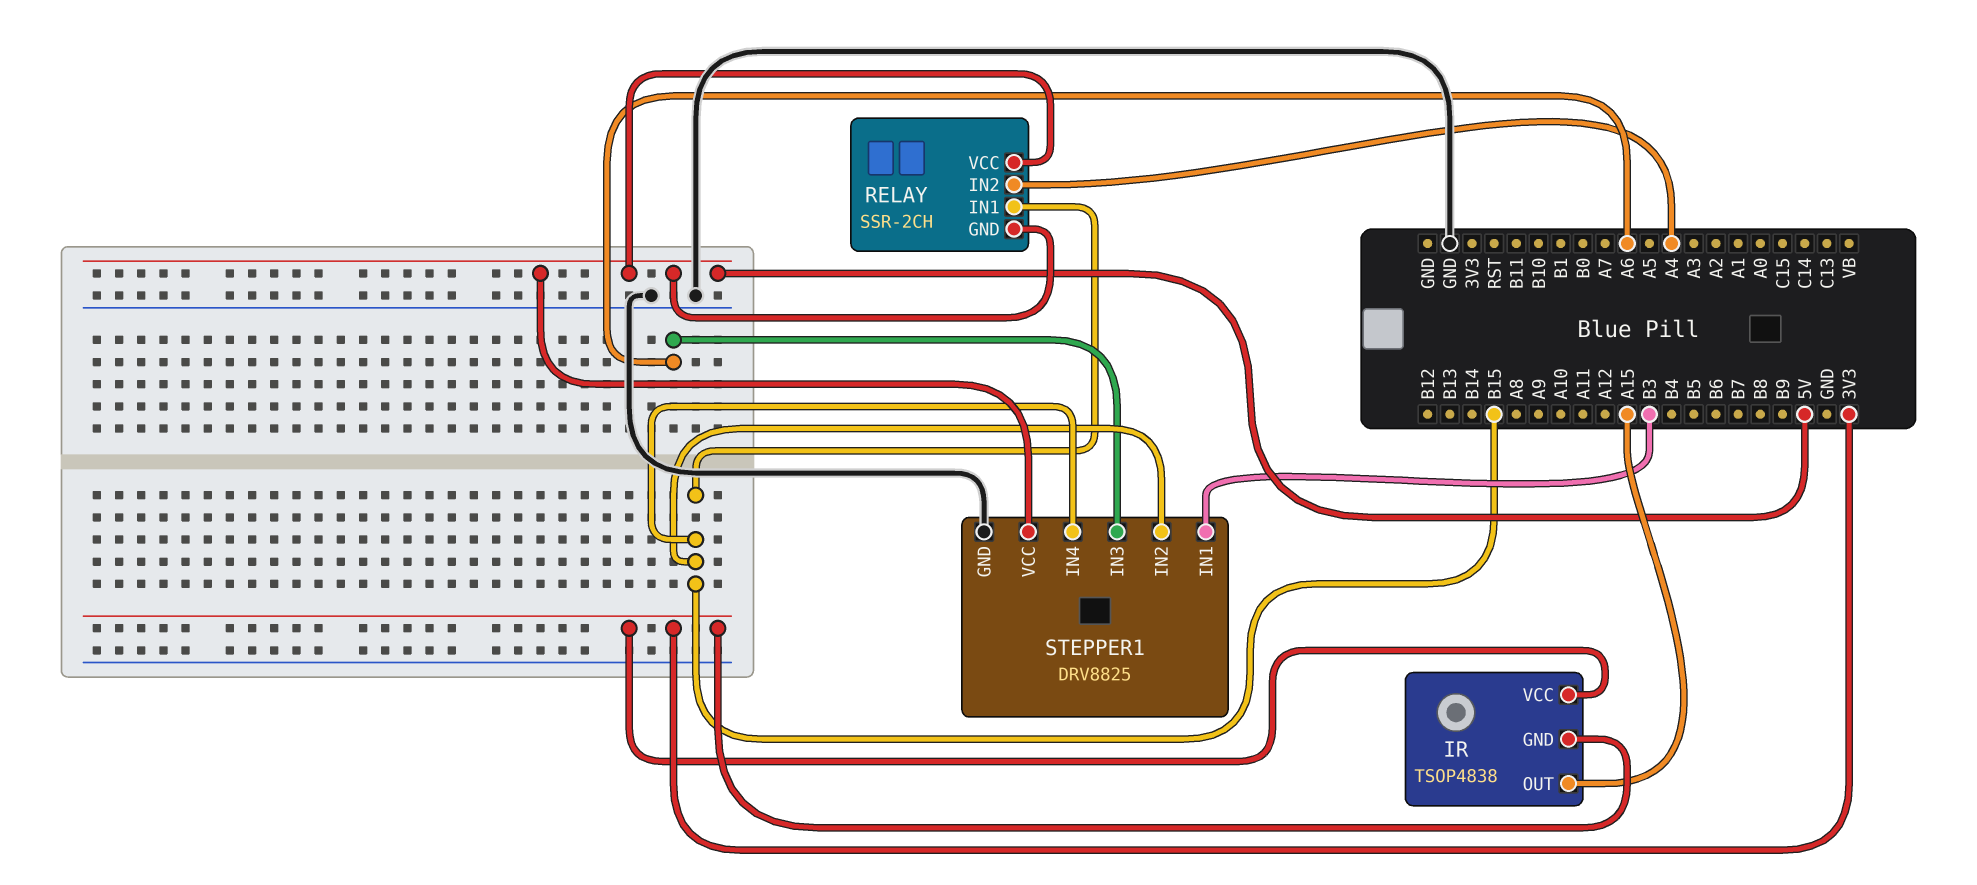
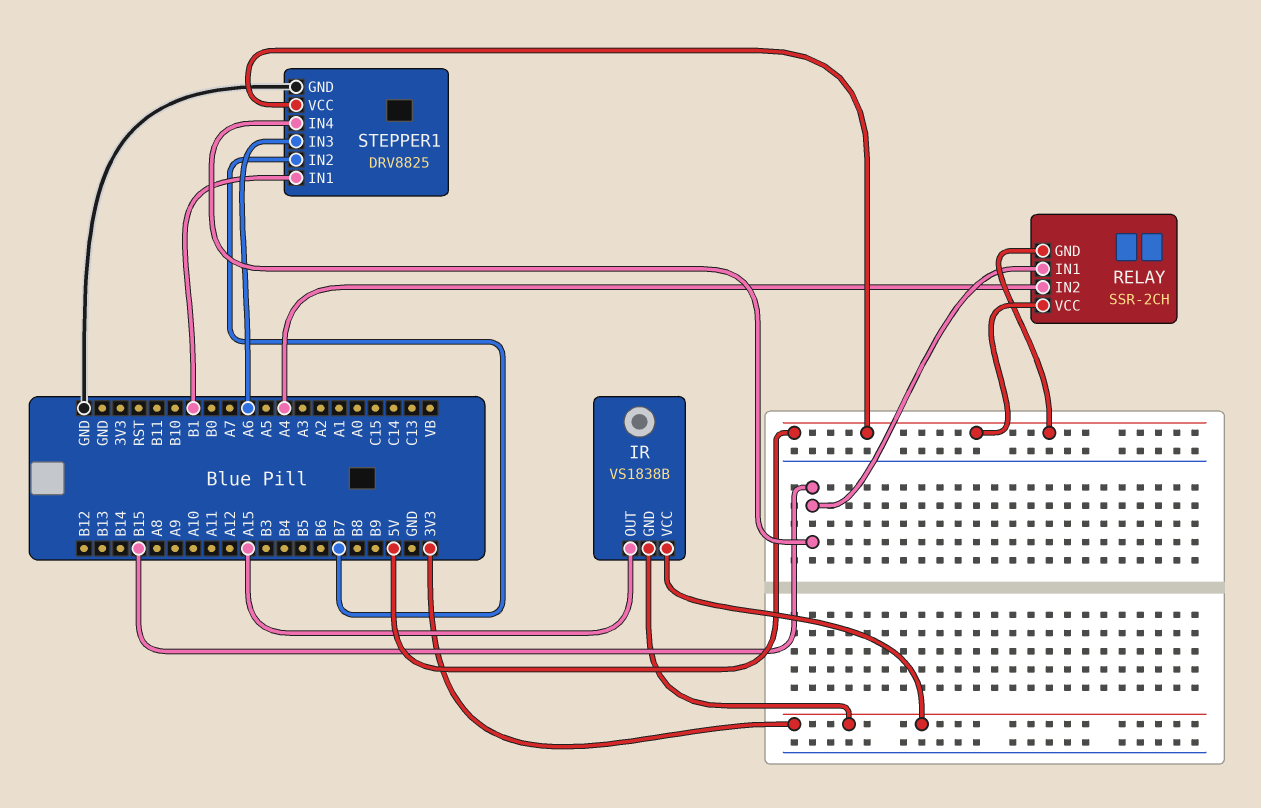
IR: TSOP4838 -> VS1838B
STEPPER1 pin IN1: B3 -> B1
STEPPER1 pin IN2: B15 -> B7

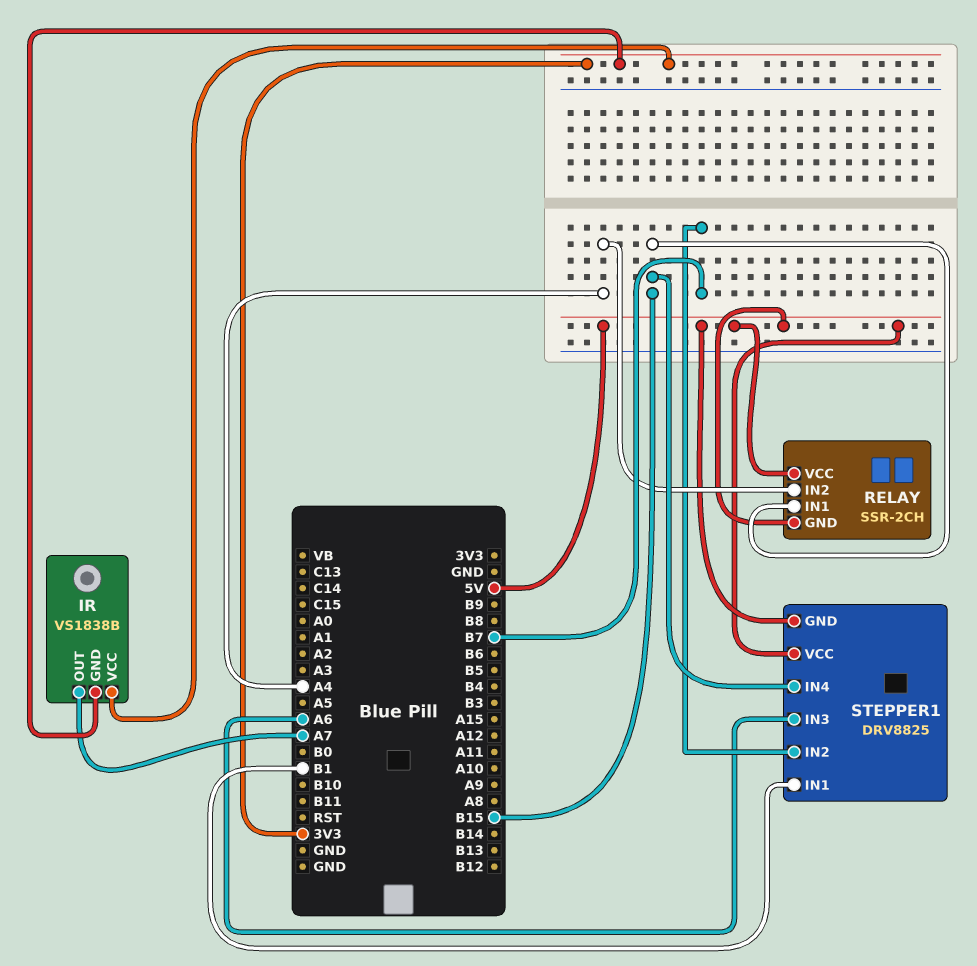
IR pin OUT: A15 -> A7
STEPPER1 pin GND: GND -> 5V

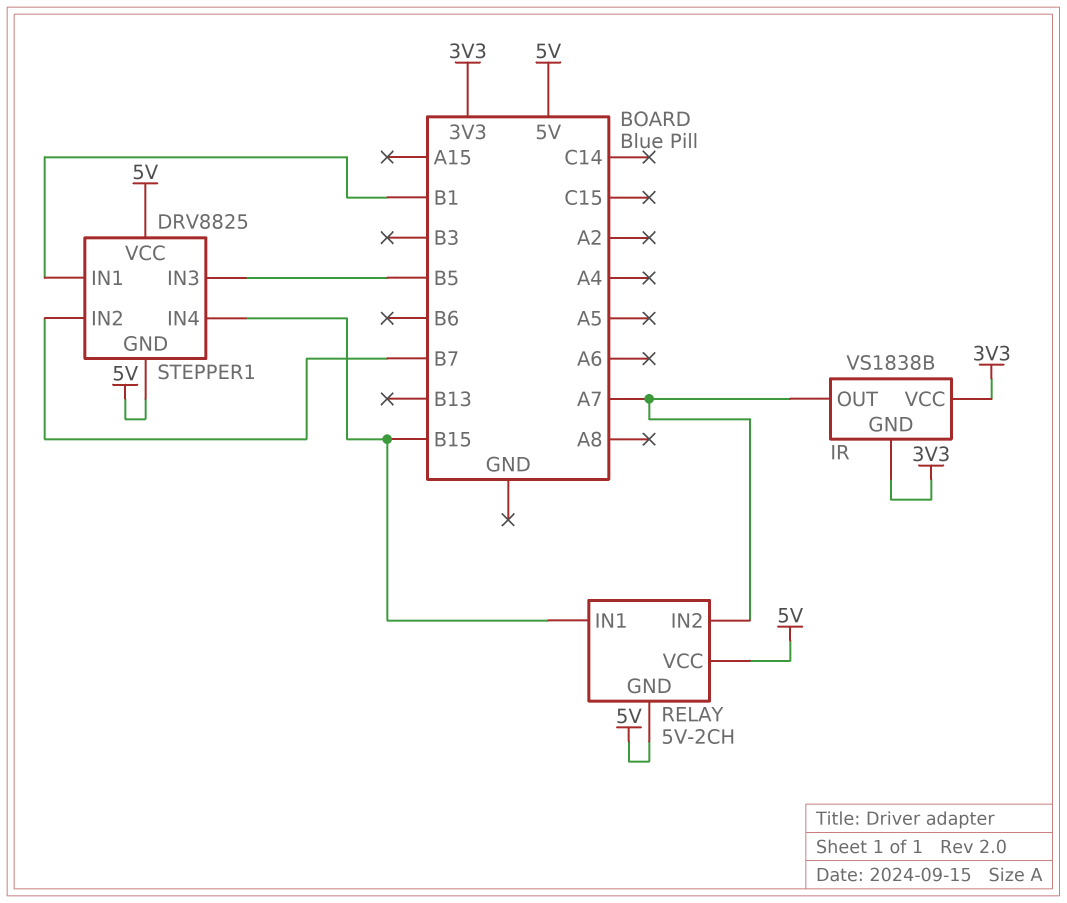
RELAY: SSR-2CH -> 5V-2CH
RELAY pin IN2: A4 -> A7
STEPPER1 pin IN3: A6 -> B5

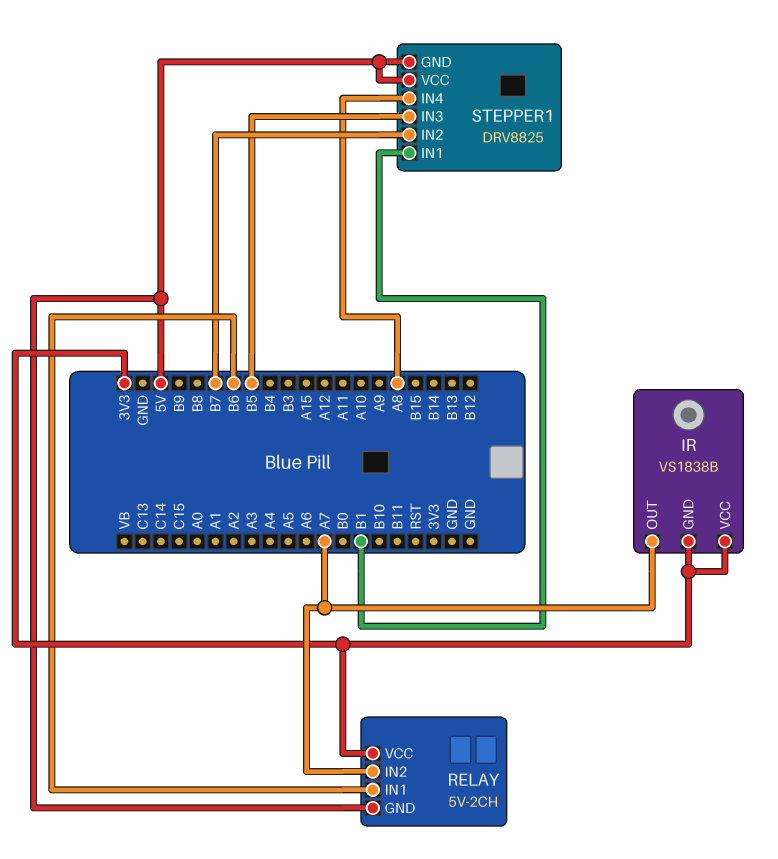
RELAY pin IN1: B15 -> B6
RELAY pin VCC: 5V -> 3V3
STEPPER1 pin IN4: B15 -> A8

